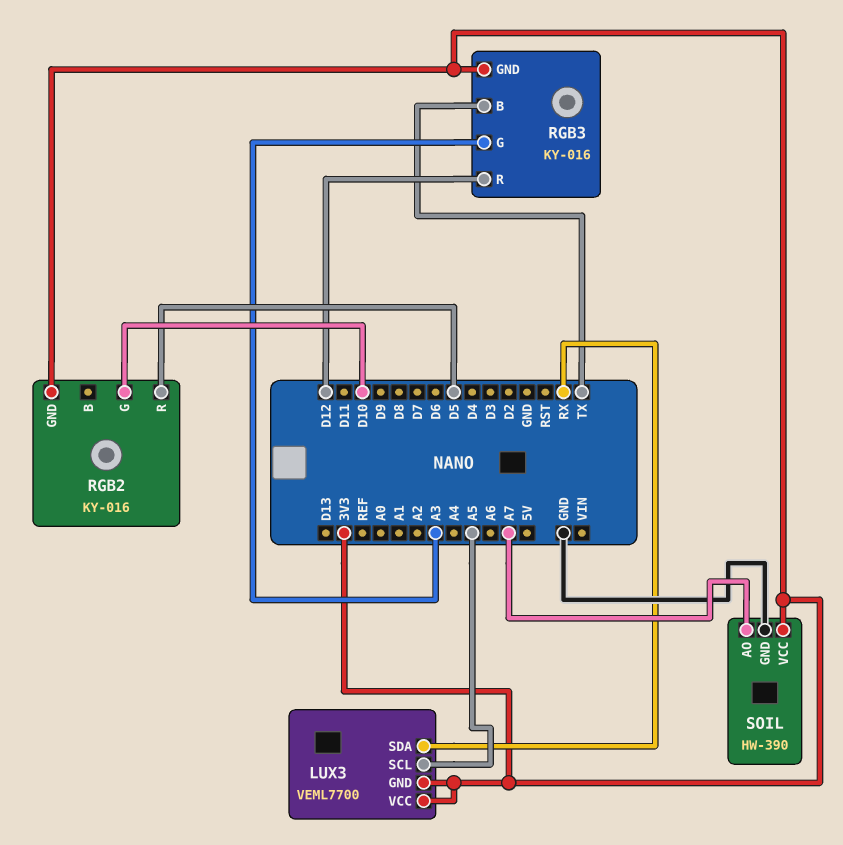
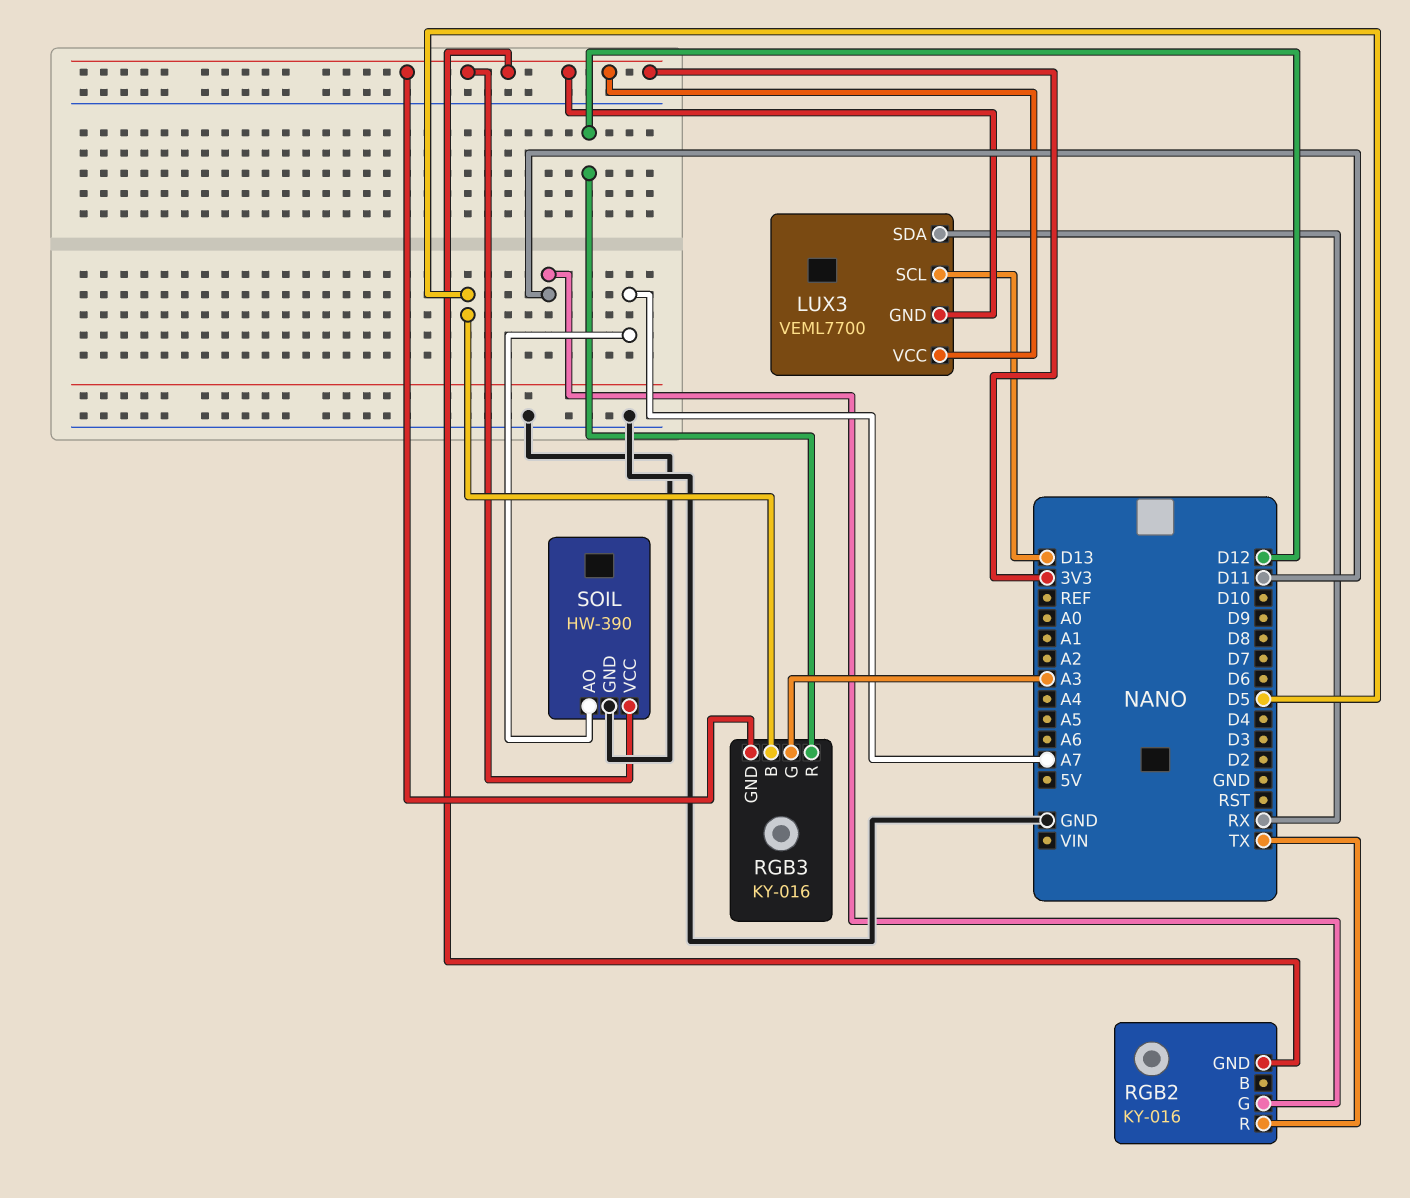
LUX3 pin SCL: A5 -> D13
RGB2 pin G: D10 -> D11
RGB2 pin R: D5 -> TX
RGB3 pin B: TX -> D5

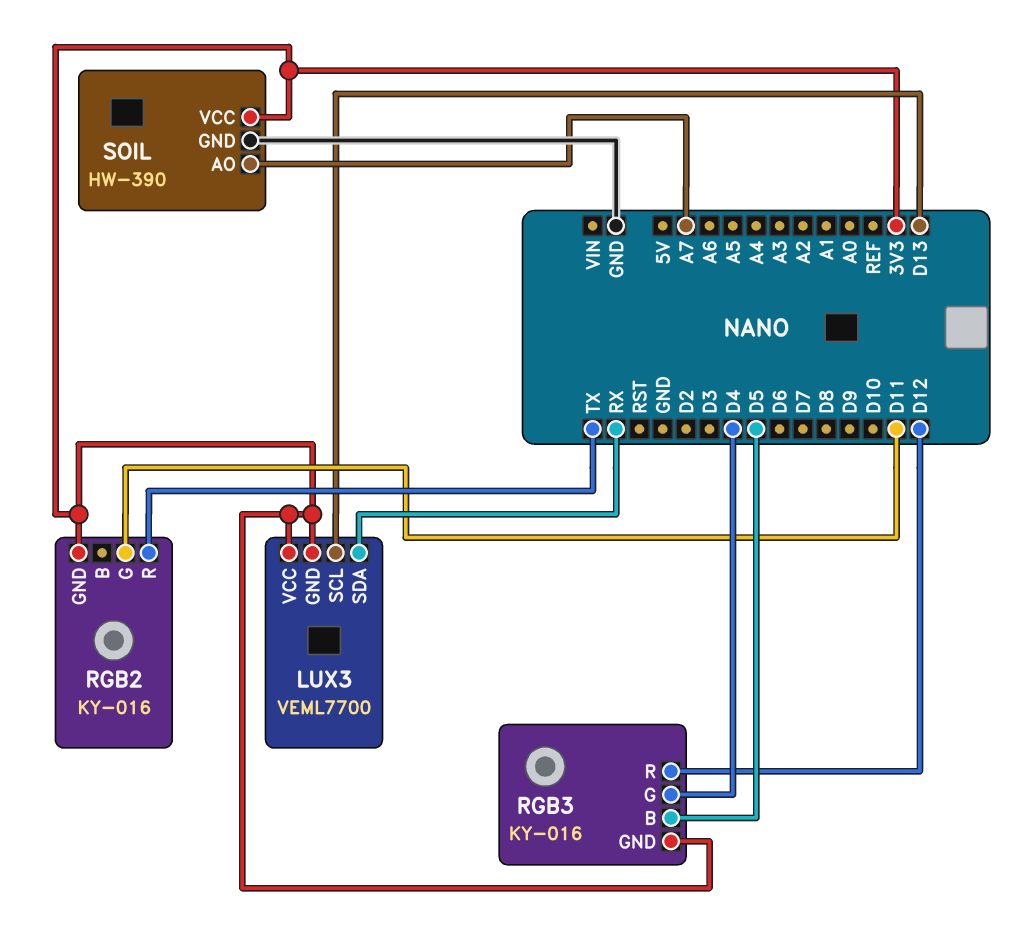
RGB3 pin G: A3 -> D4

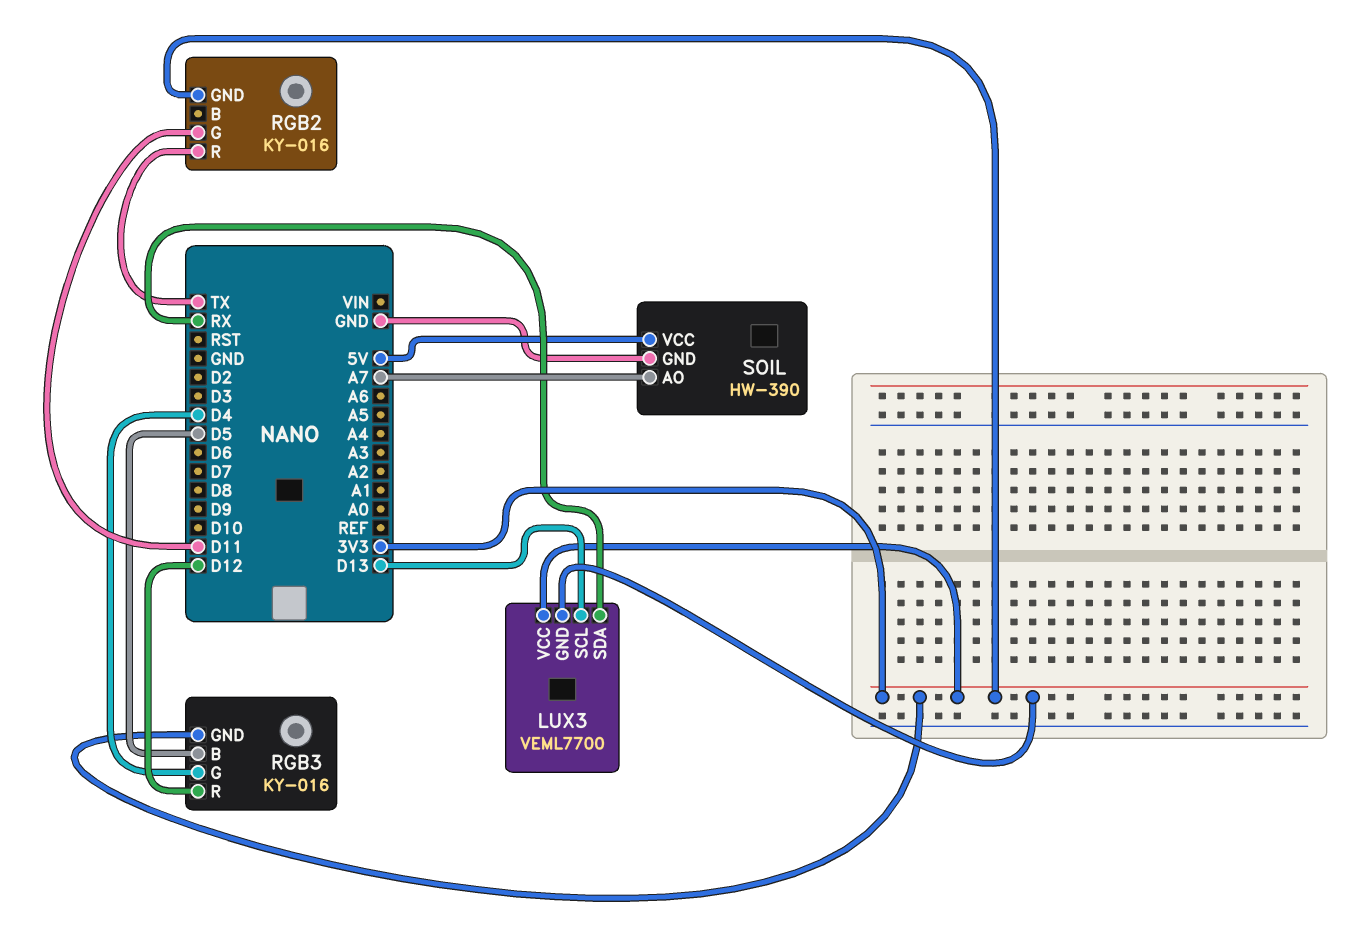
SOIL pin VCC: 3V3 -> 5V

